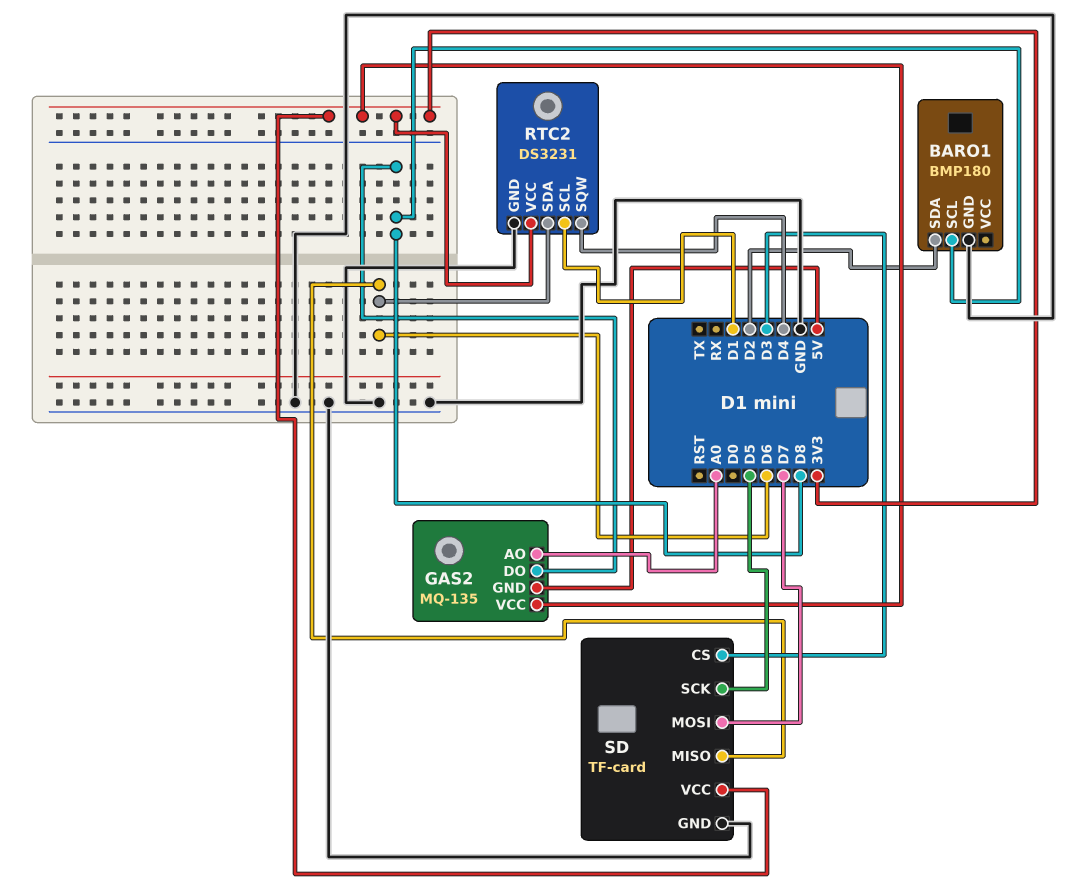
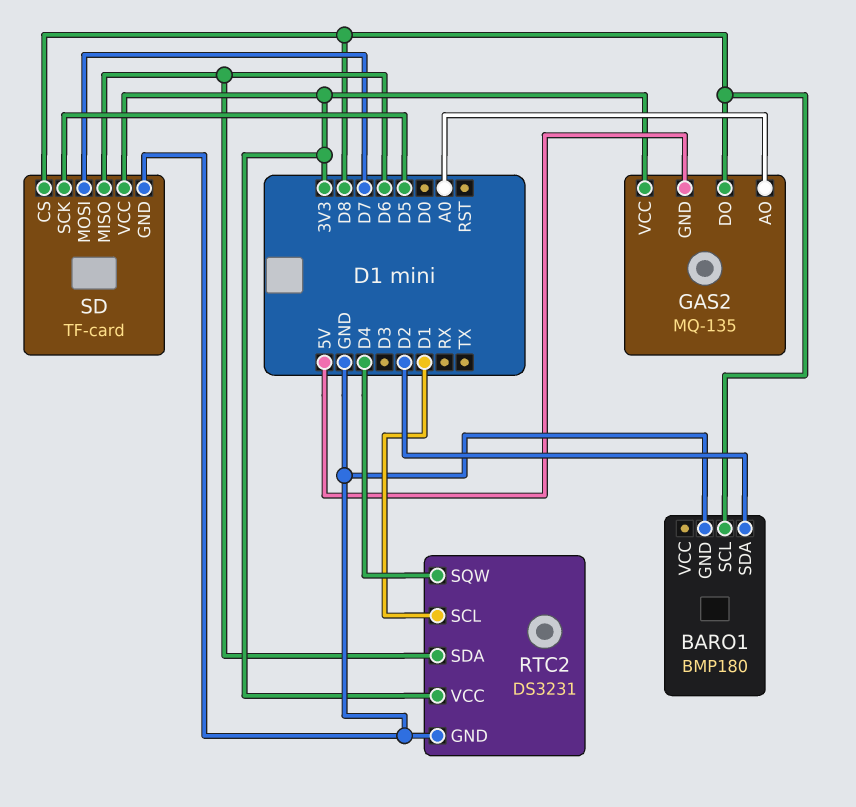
SD pin CS: D3 -> D8

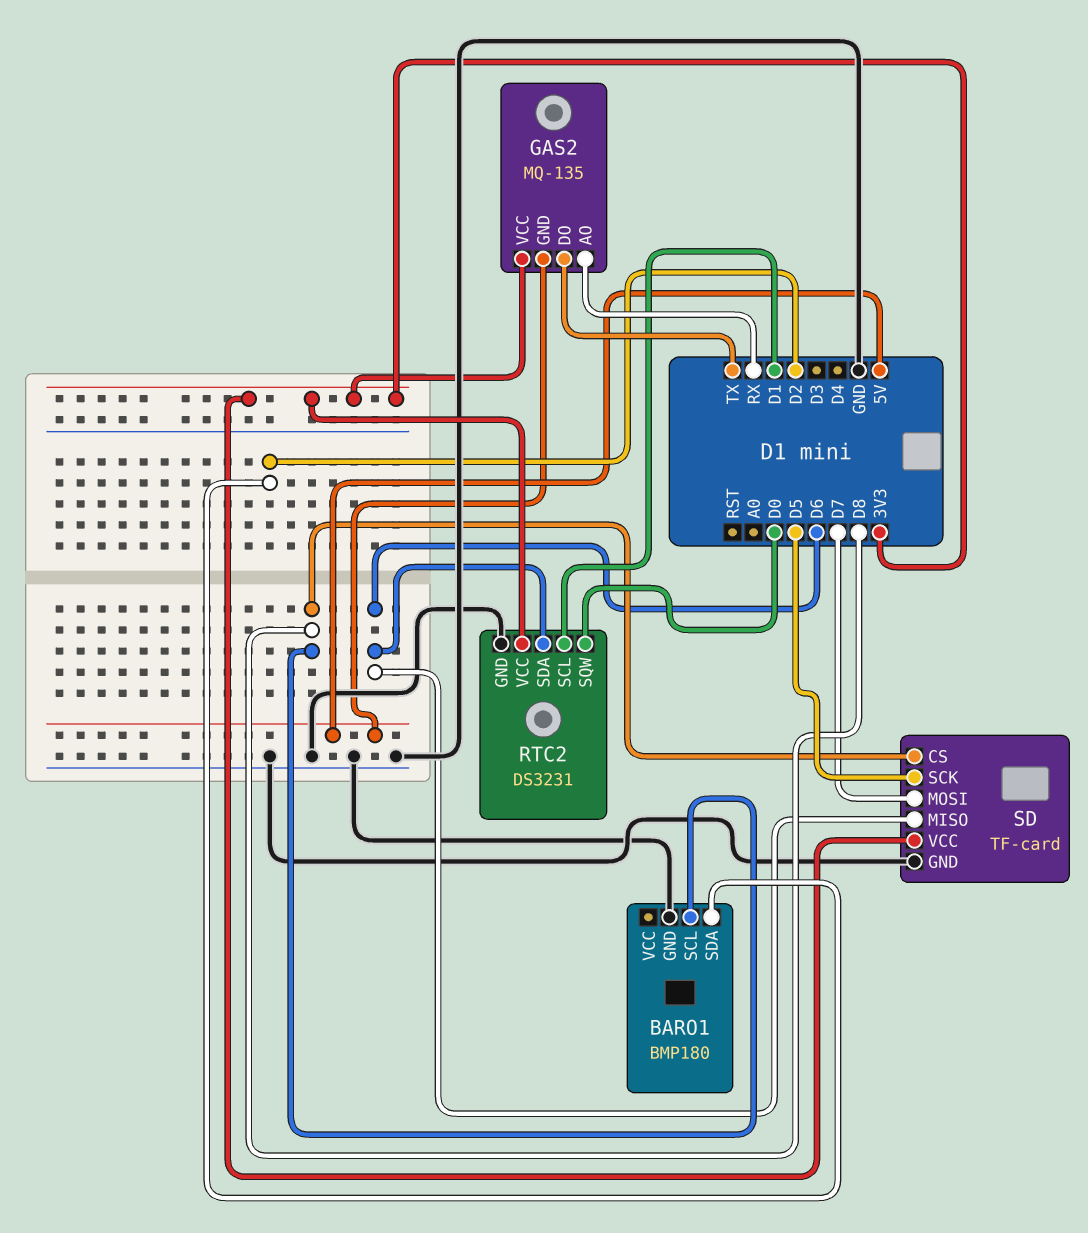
GAS2 pin AO: A0 -> RX
GAS2 pin DO: D8 -> TX
RTC2 pin SQW: D4 -> D0

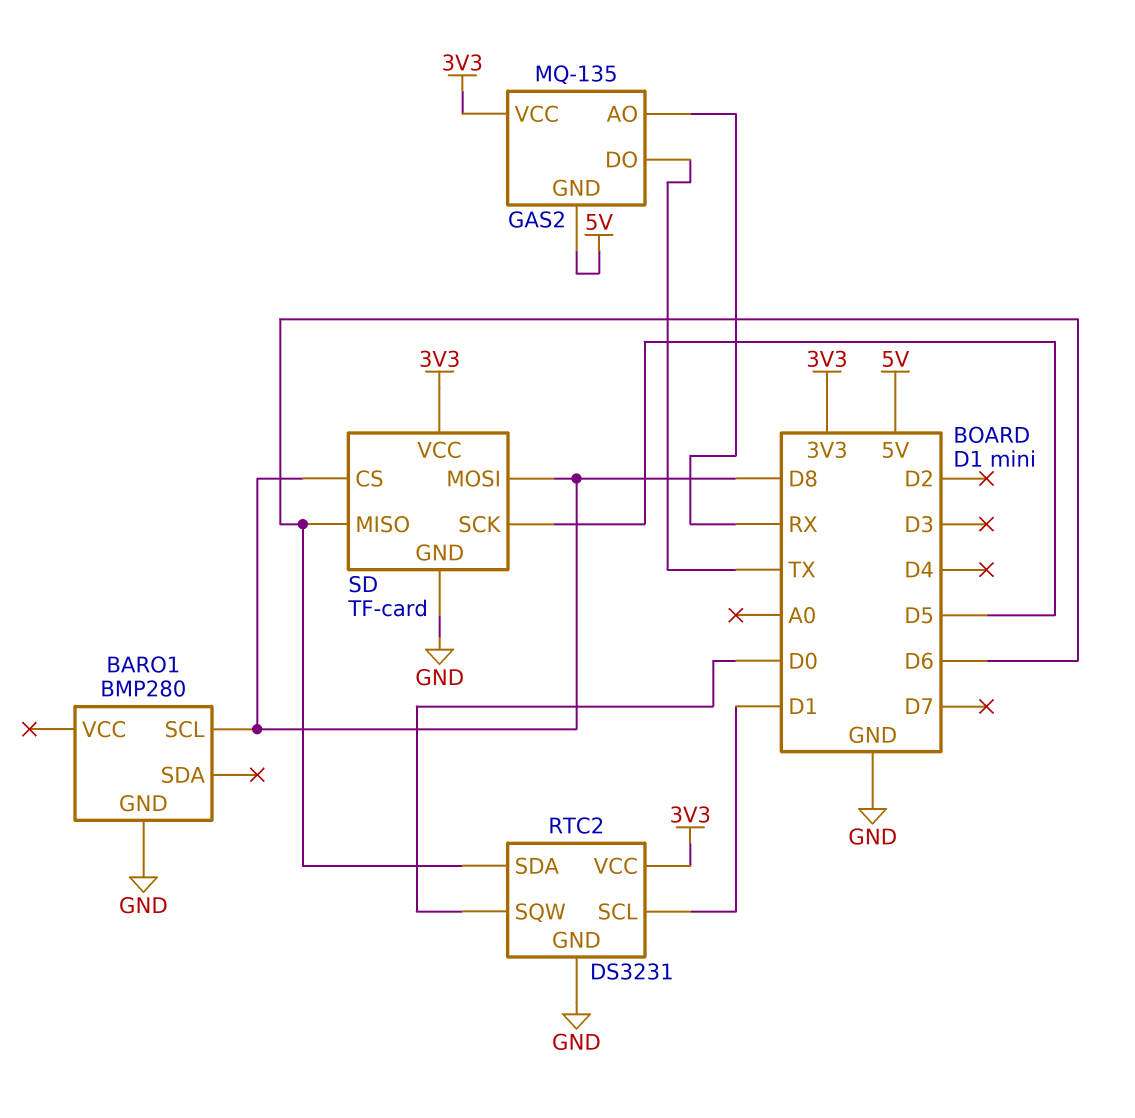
BARO1: BMP180 -> BMP280
BARO1 pin SDA: D2 -> none
SD pin MOSI: D7 -> D8

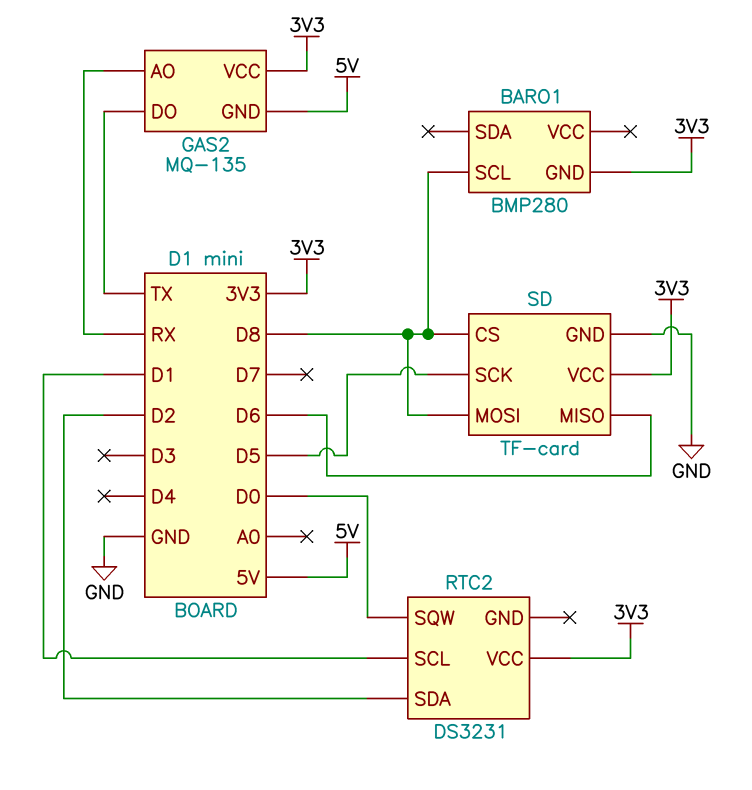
BARO1 pin GND: GND -> 3V3
RTC2 pin GND: GND -> none
RTC2 pin SDA: D6 -> D2

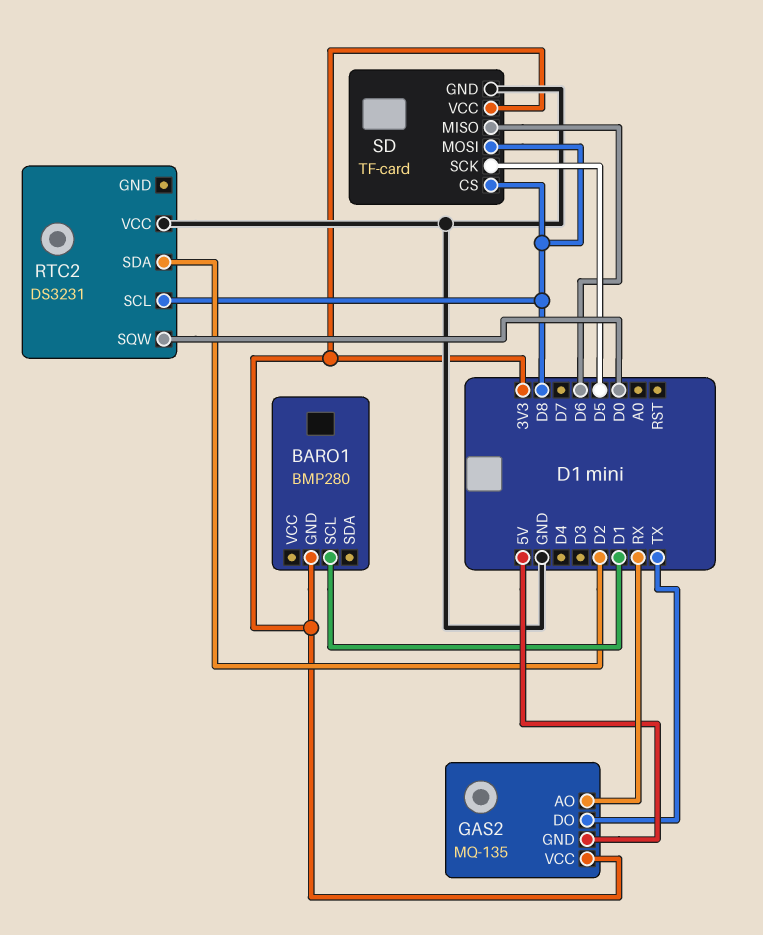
BARO1 pin SCL: D8 -> D1
RTC2 pin SCL: D1 -> D8
RTC2 pin VCC: 3V3 -> GND

